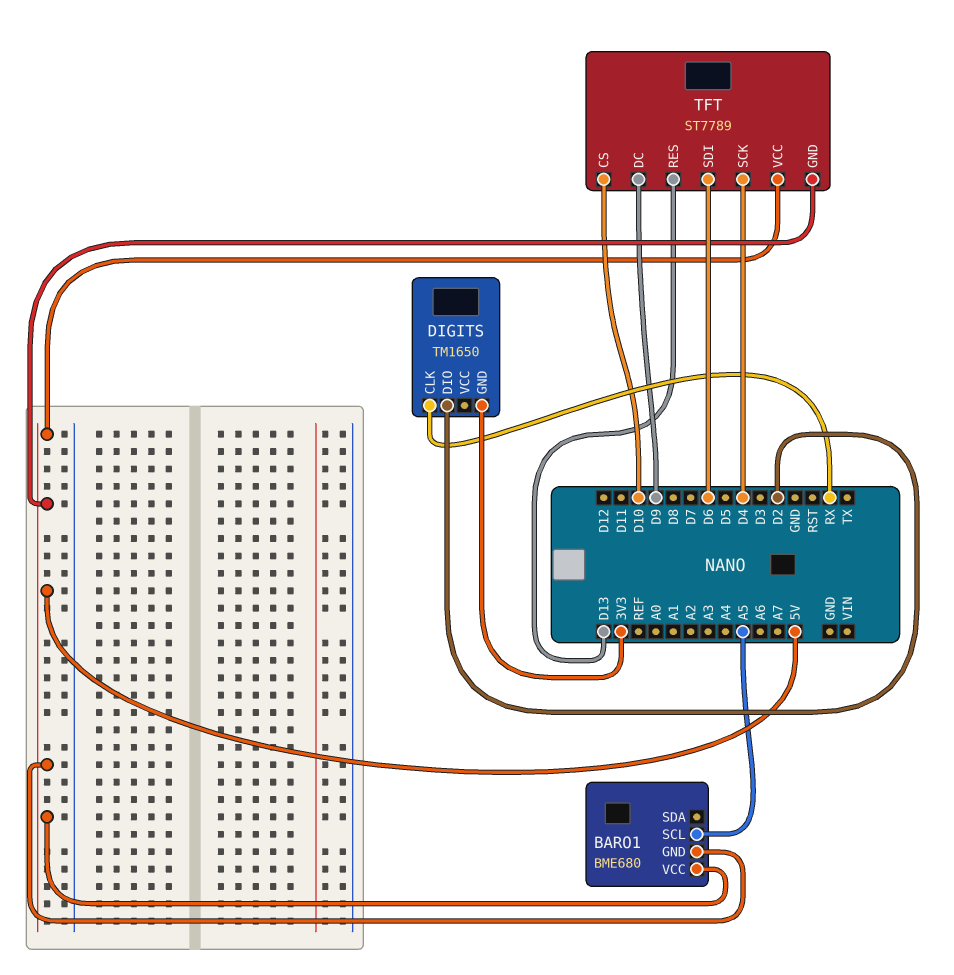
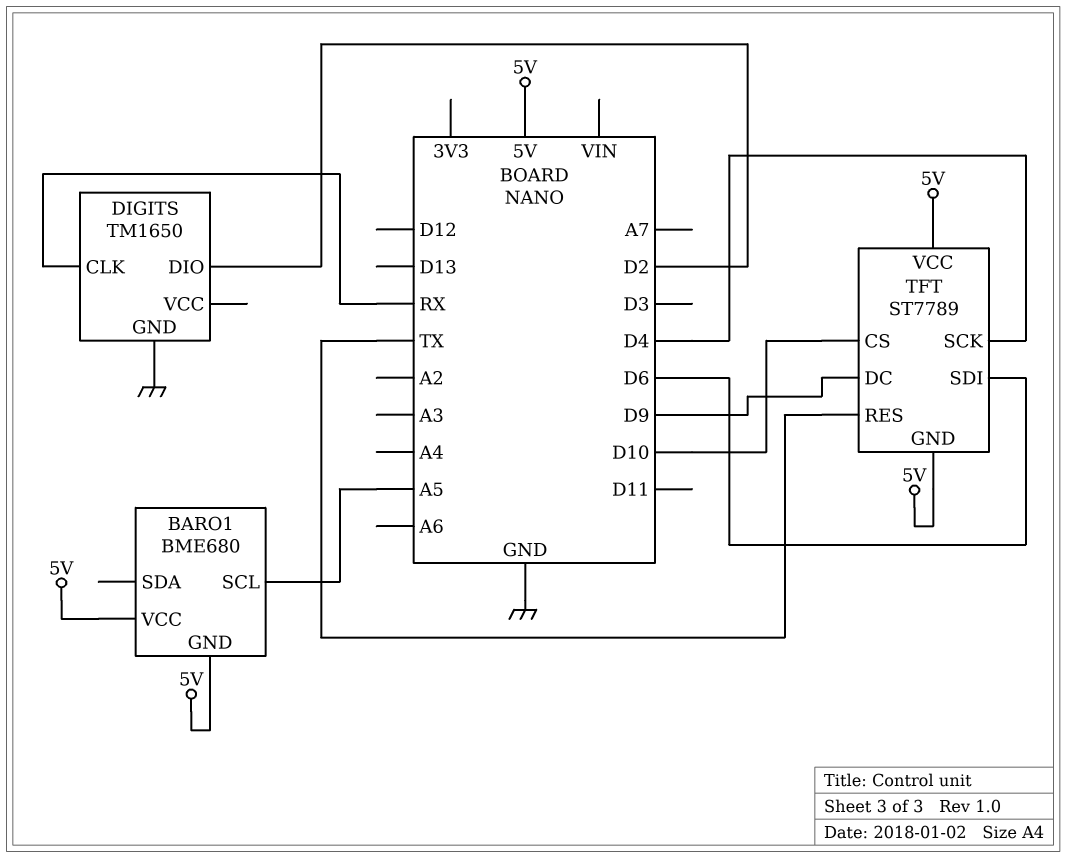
DIGITS pin GND: 3V3 -> GND
TFT pin RES: D13 -> TX

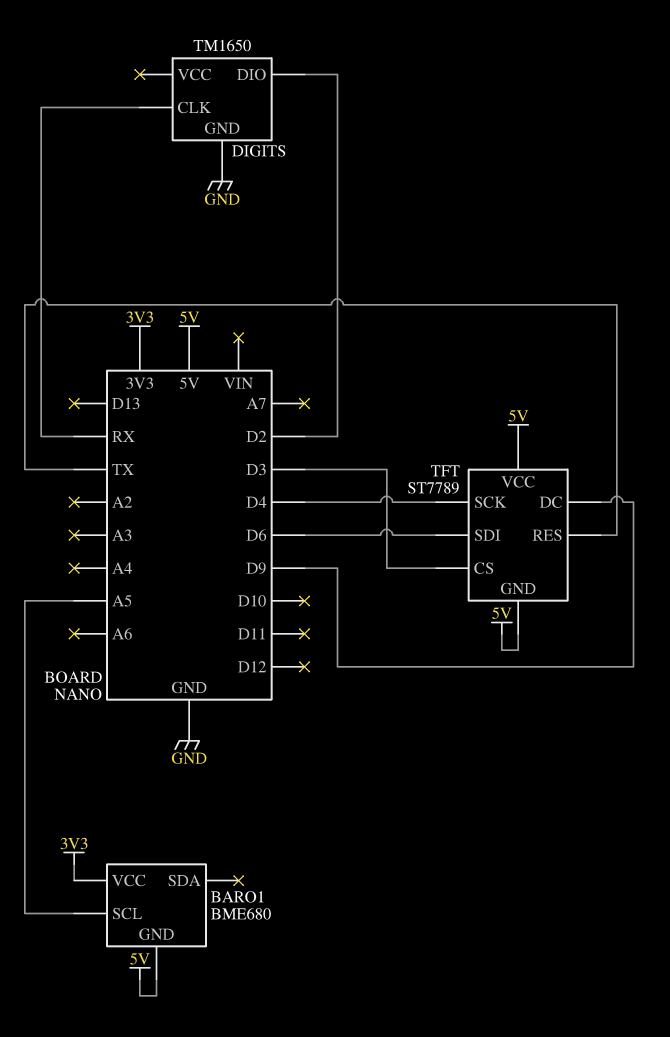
BARO1 pin VCC: 5V -> 3V3
TFT pin CS: D10 -> D3

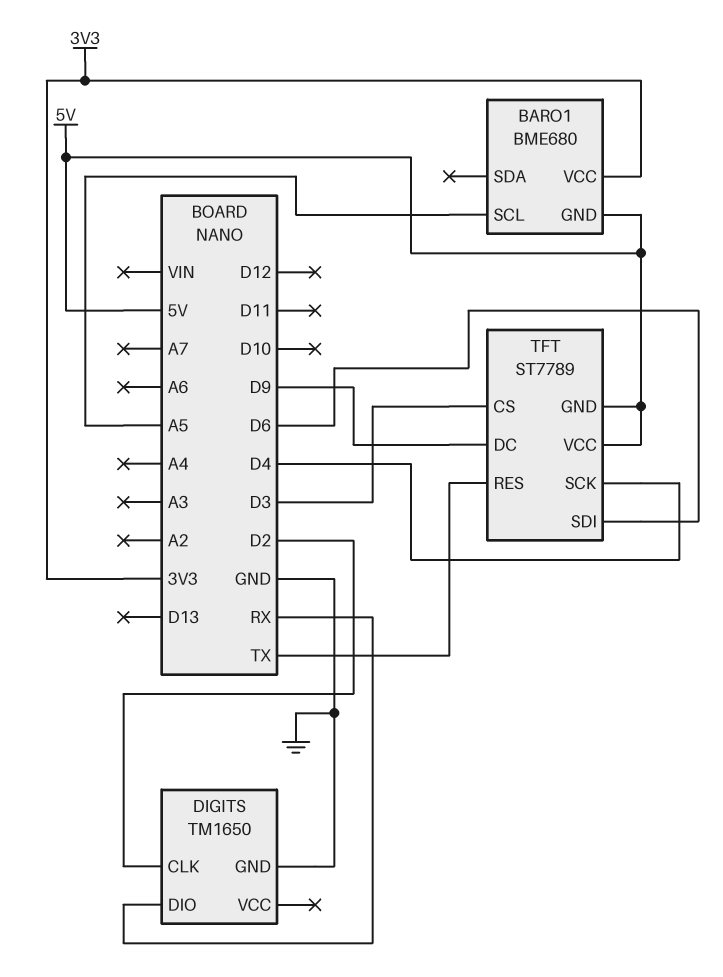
DIGITS pin CLK: RX -> D2
DIGITS pin DIO: D2 -> RX

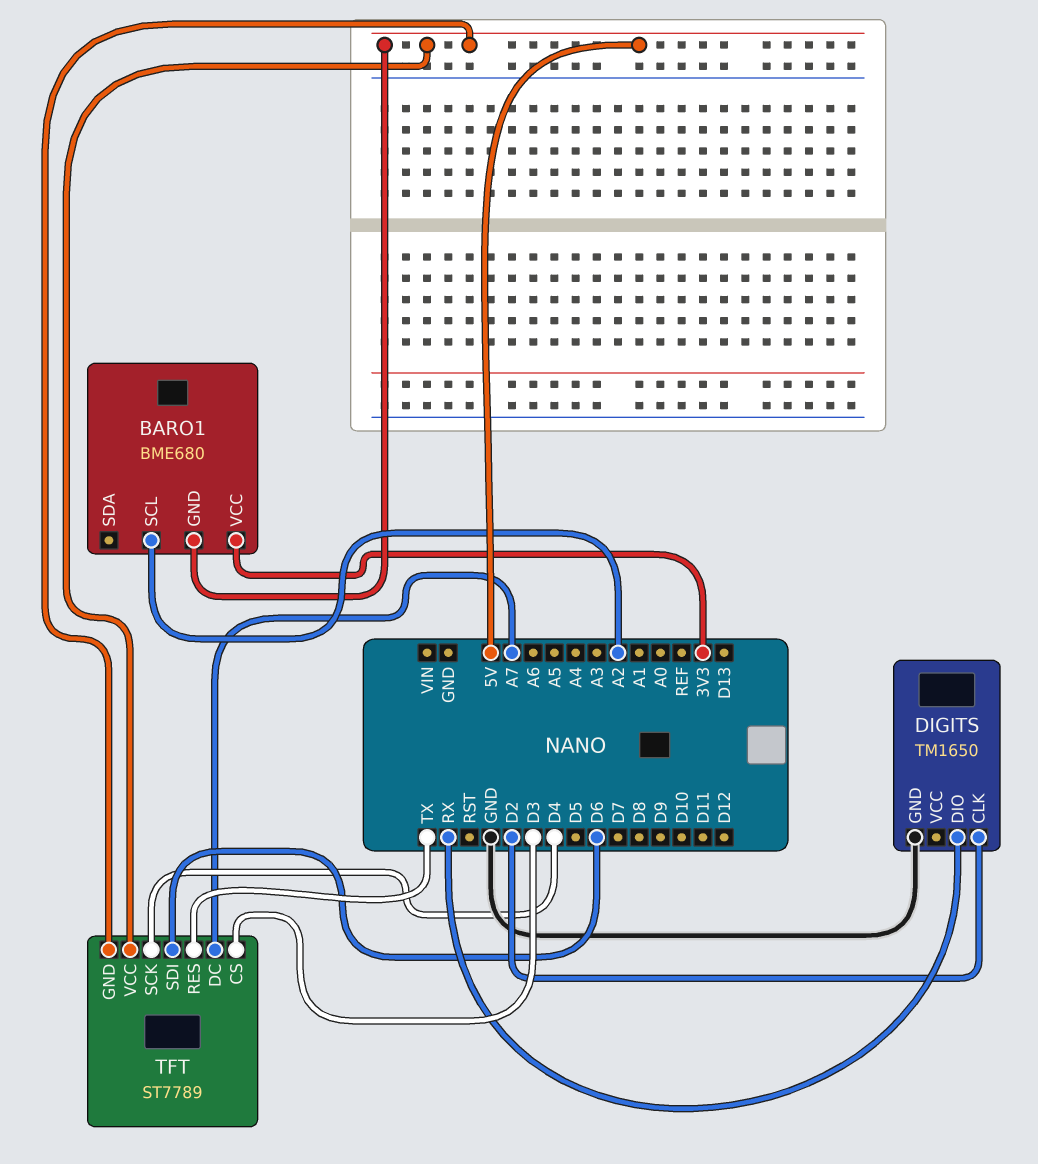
BARO1 pin SCL: A5 -> A2
TFT pin DC: D9 -> A7

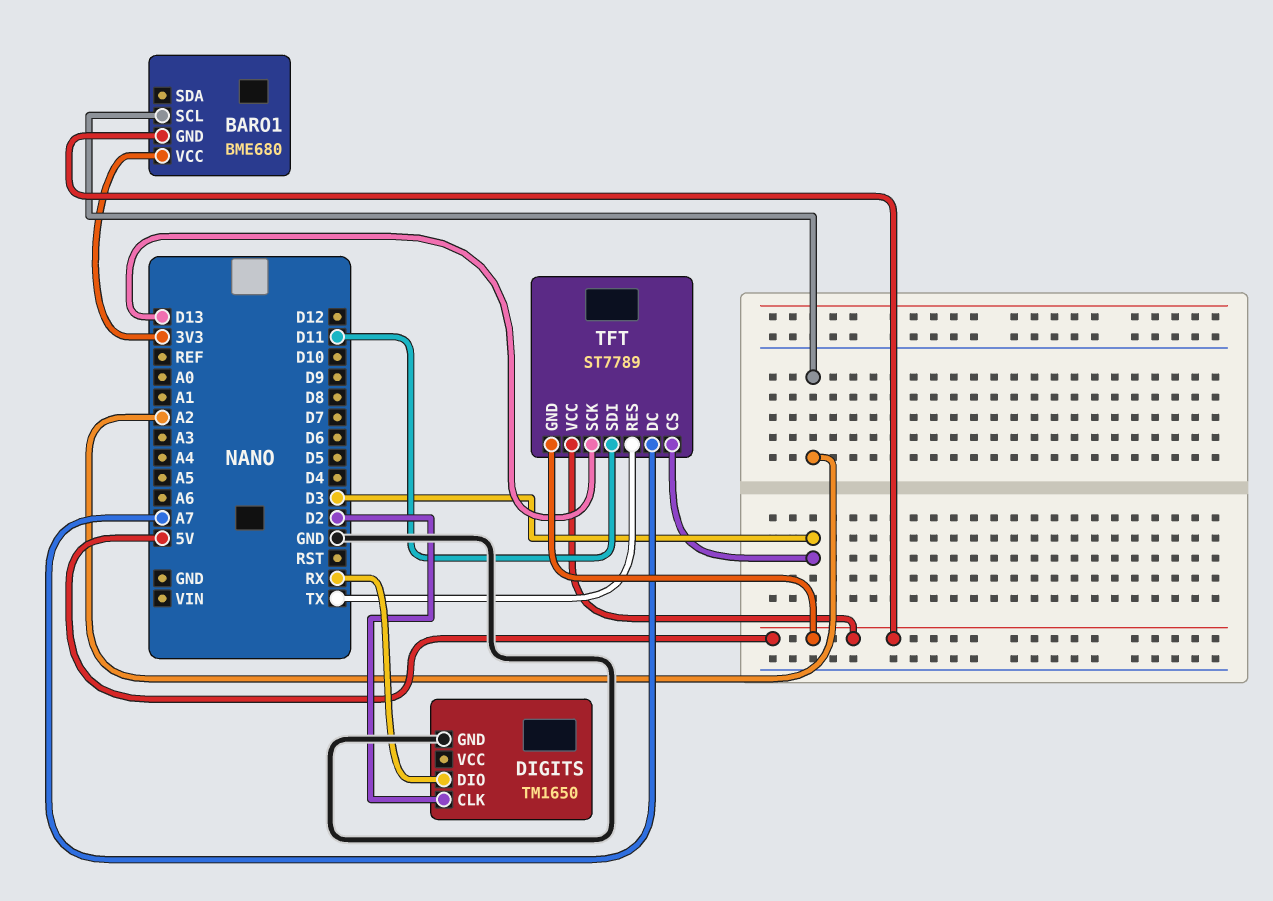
TFT pin SCK: D4 -> D13
TFT pin SDI: D6 -> D11

